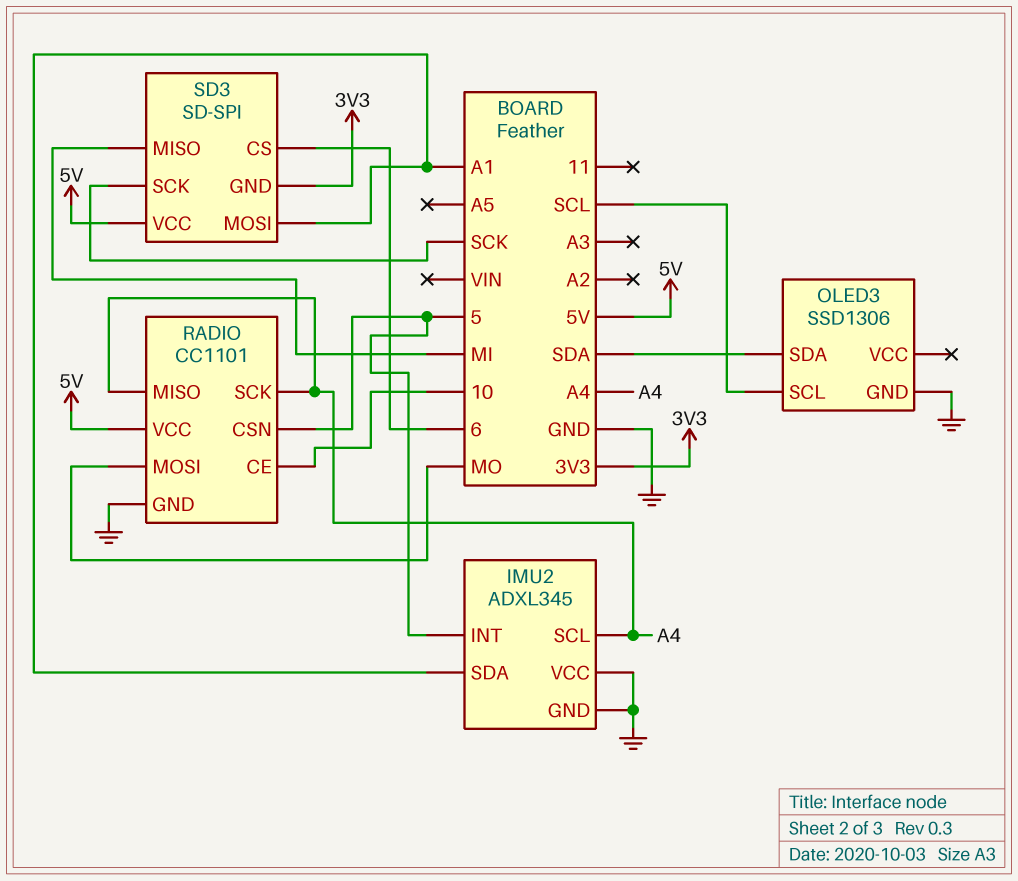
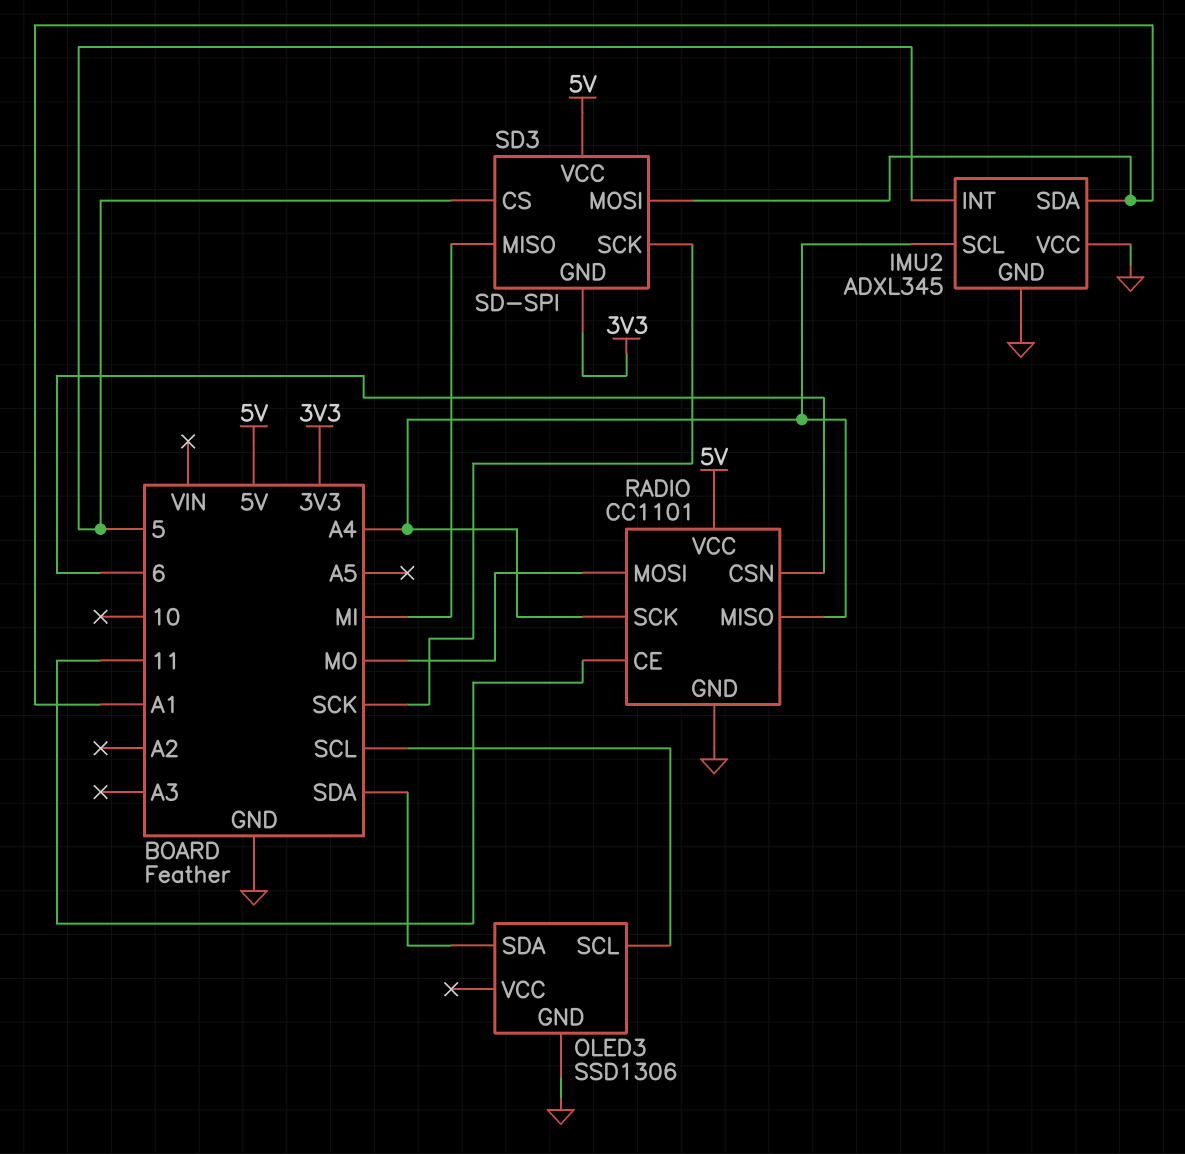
RADIO pin CE: 10 -> 11
RADIO pin CSN: 5 -> 6
SD3 pin CS: 6 -> 5

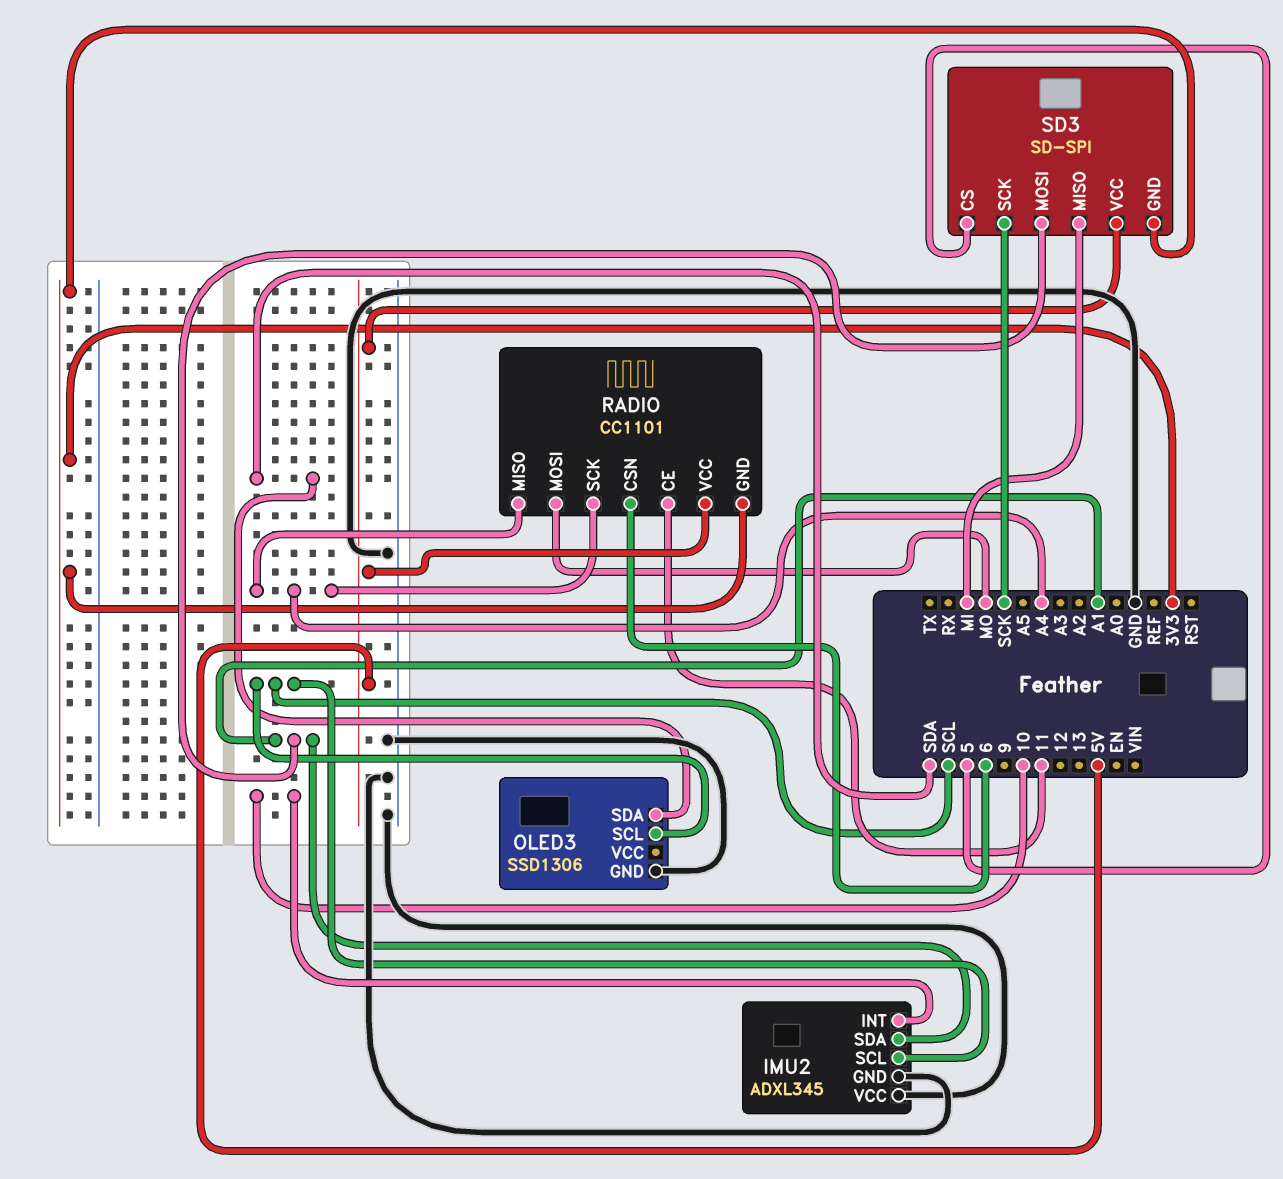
IMU2 pin INT: 5 -> 10
IMU2 pin SCL: A4 -> SCL
RADIO pin GND: GND -> 3V3

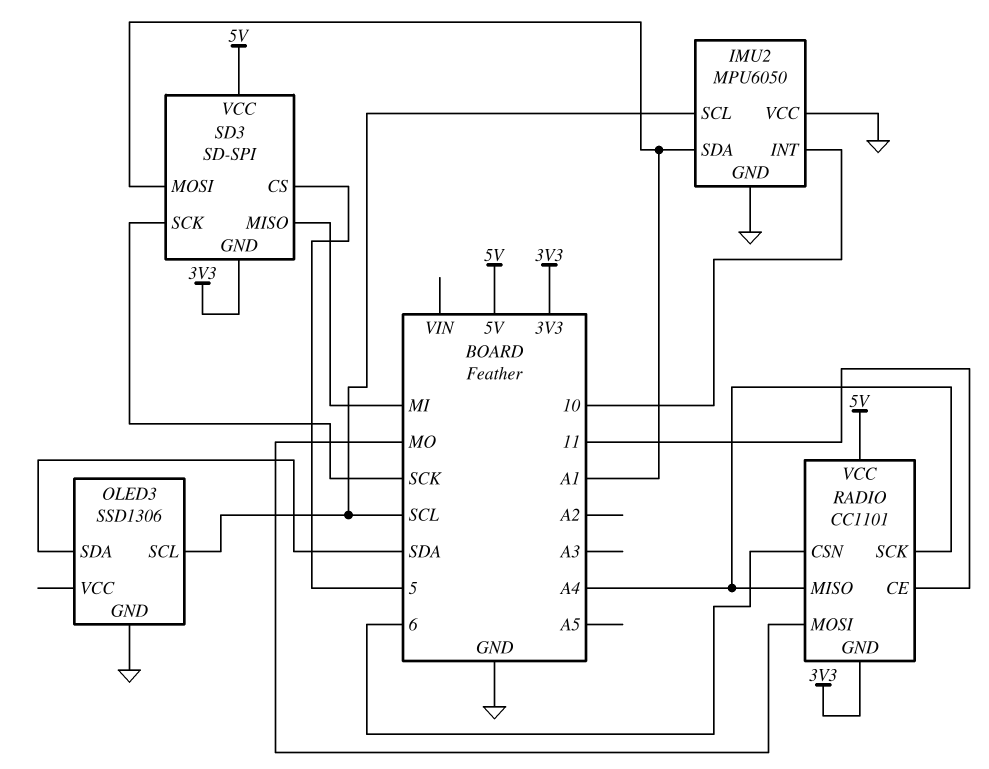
IMU2: ADXL345 -> MPU6050

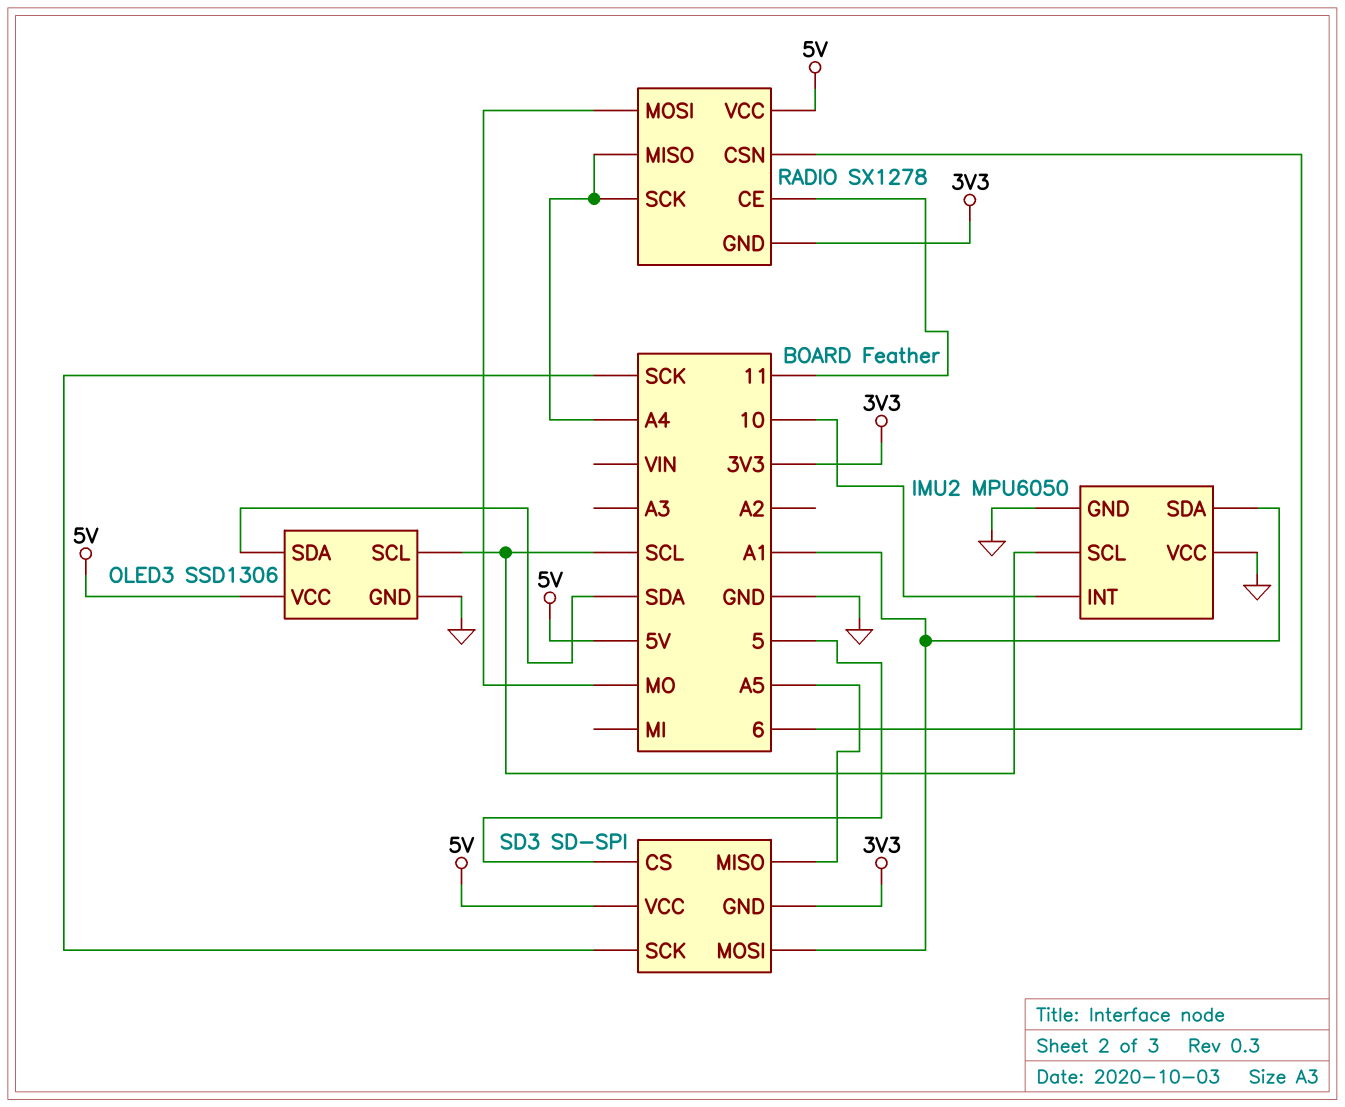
OLED3 pin VCC: none -> 5V
RADIO: CC1101 -> SX1278
SD3 pin MISO: MI -> A5

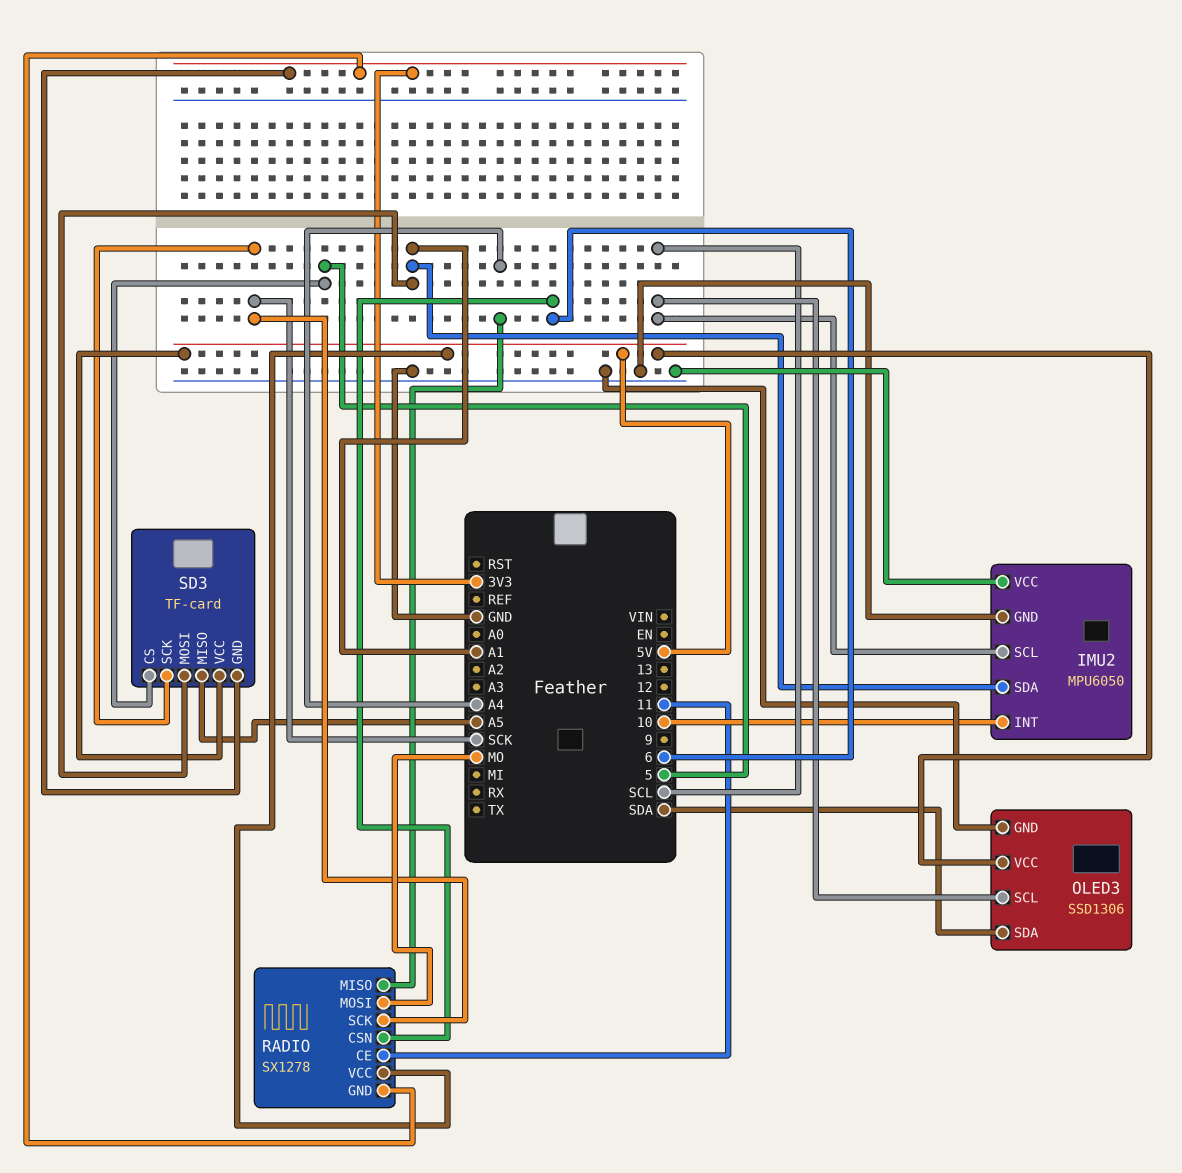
RADIO pin SCK: A4 -> SCK
SD3: SD-SPI -> TF-card

